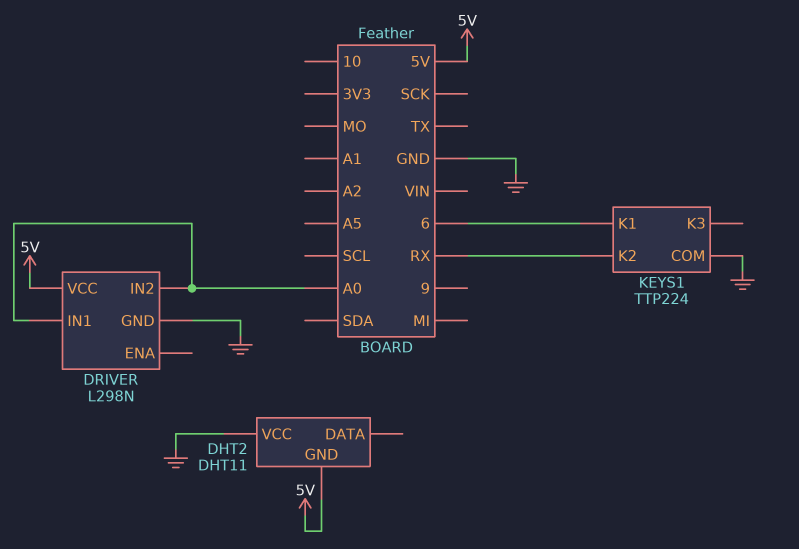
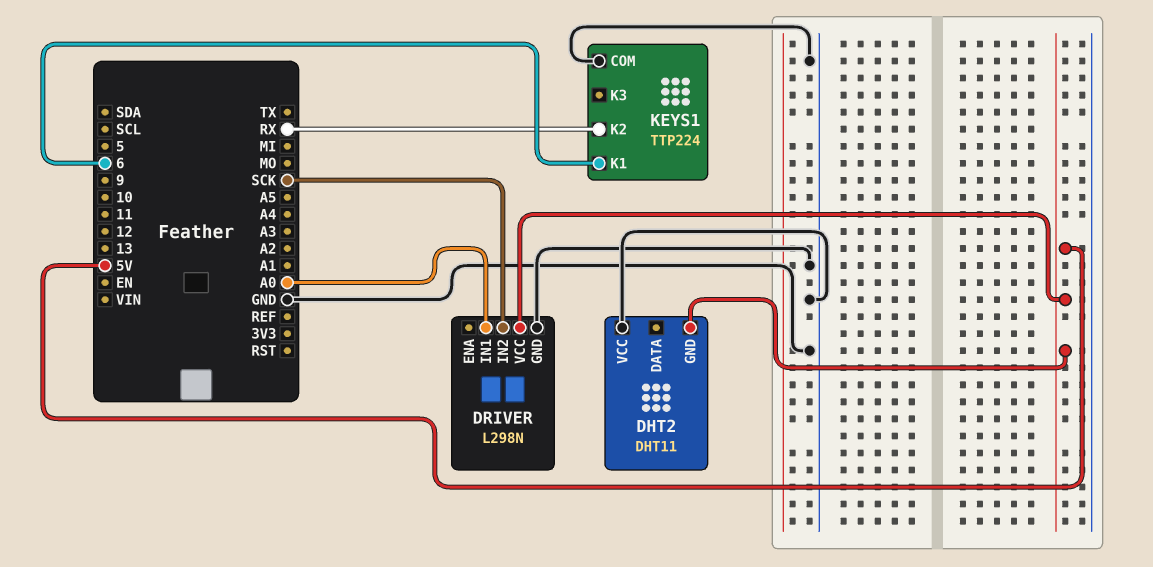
DRIVER pin IN2: A0 -> SCK

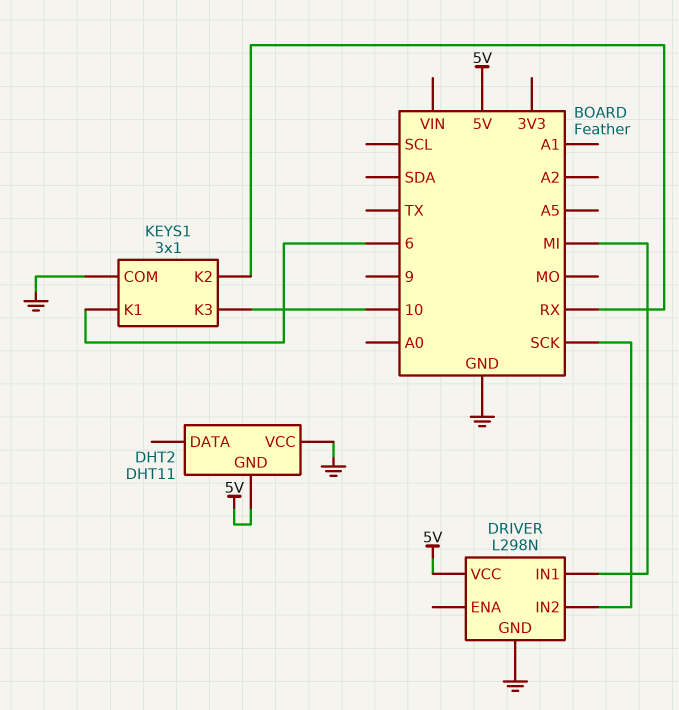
DRIVER pin IN1: A0 -> MI
KEYS1: TTP224 -> 3x1
KEYS1 pin K3: none -> 10

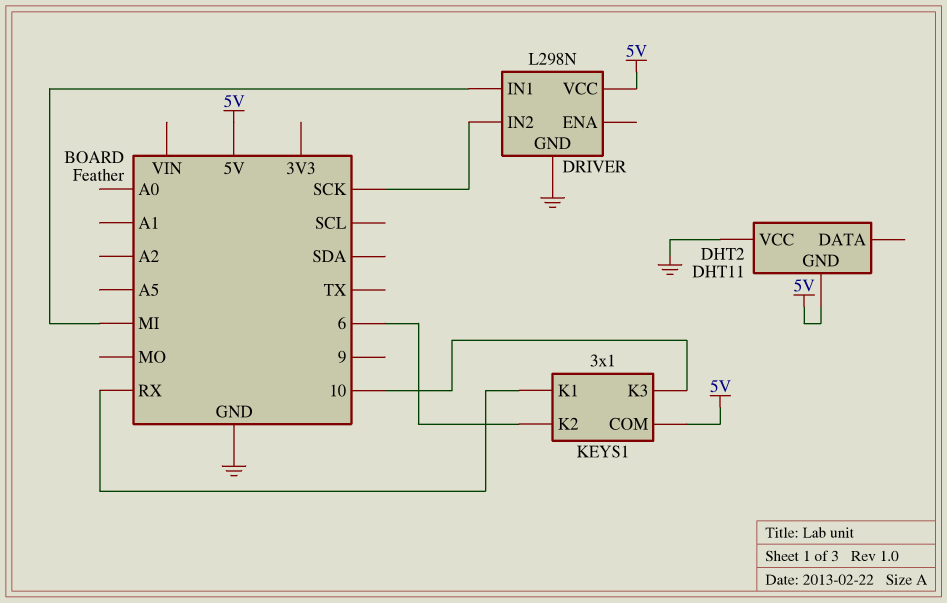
KEYS1 pin COM: GND -> 5V
KEYS1 pin K1: 6 -> RX
KEYS1 pin K2: RX -> 6

